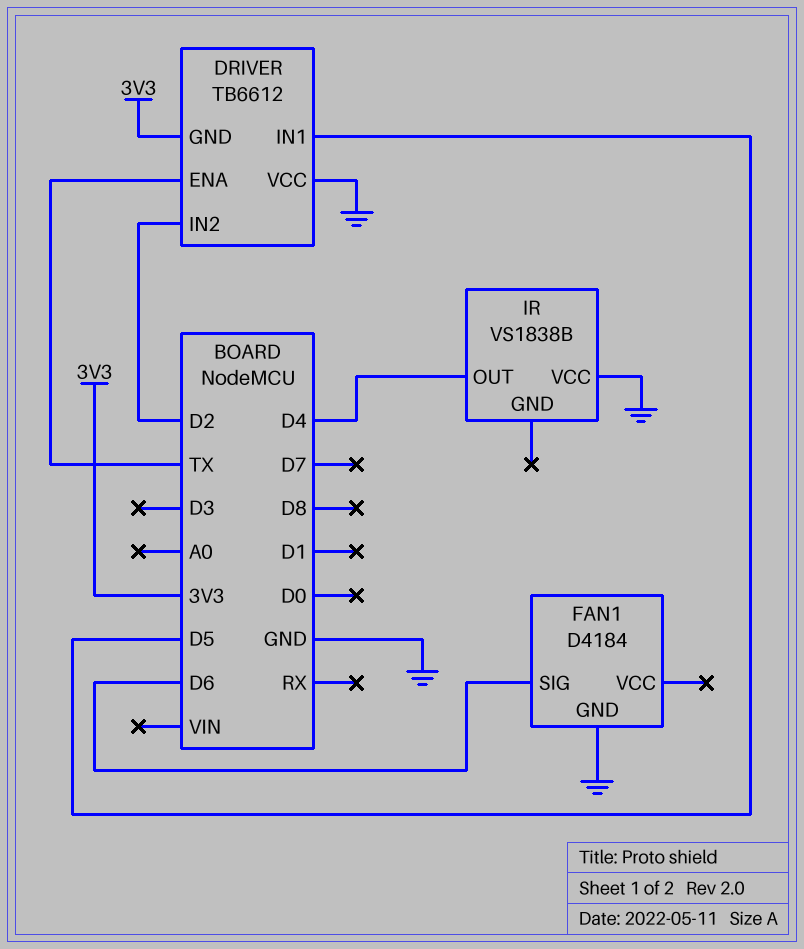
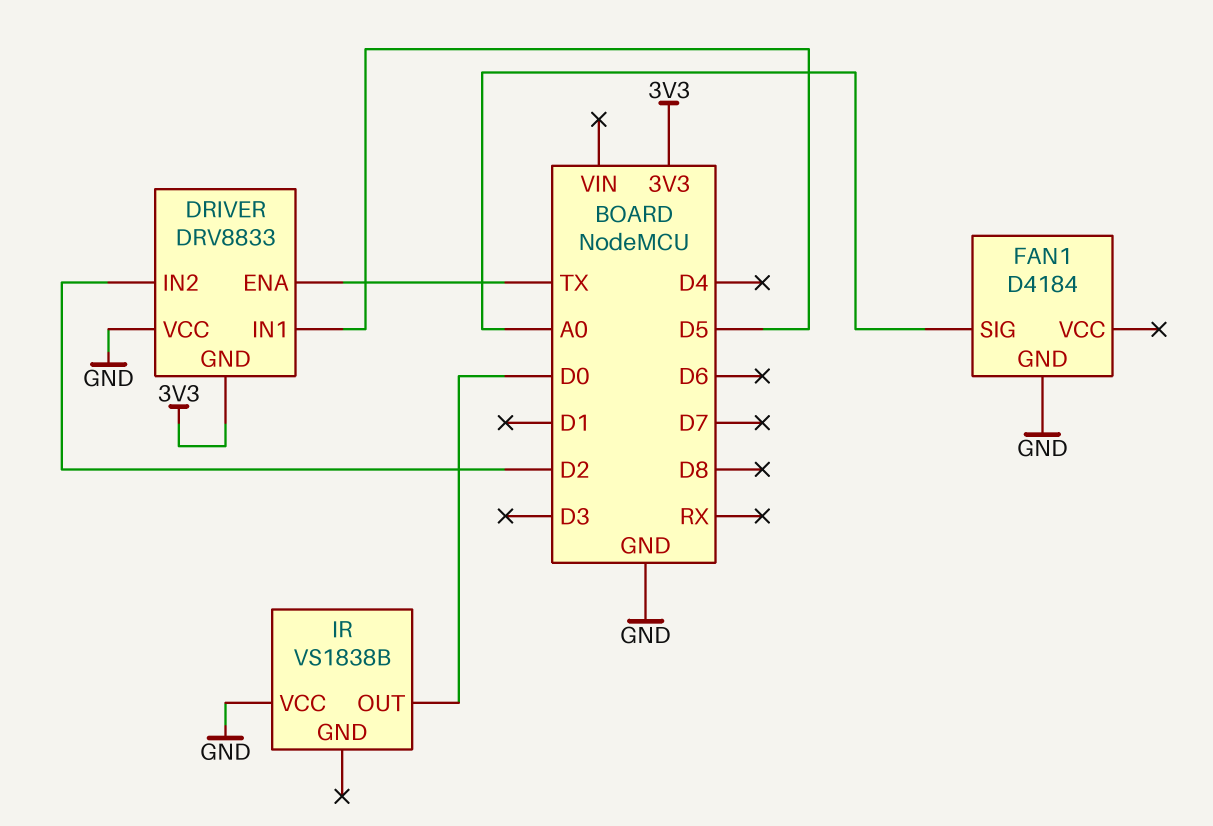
DRIVER: TB6612 -> DRV8833
FAN1 pin SIG: D6 -> A0
IR pin OUT: D4 -> D0

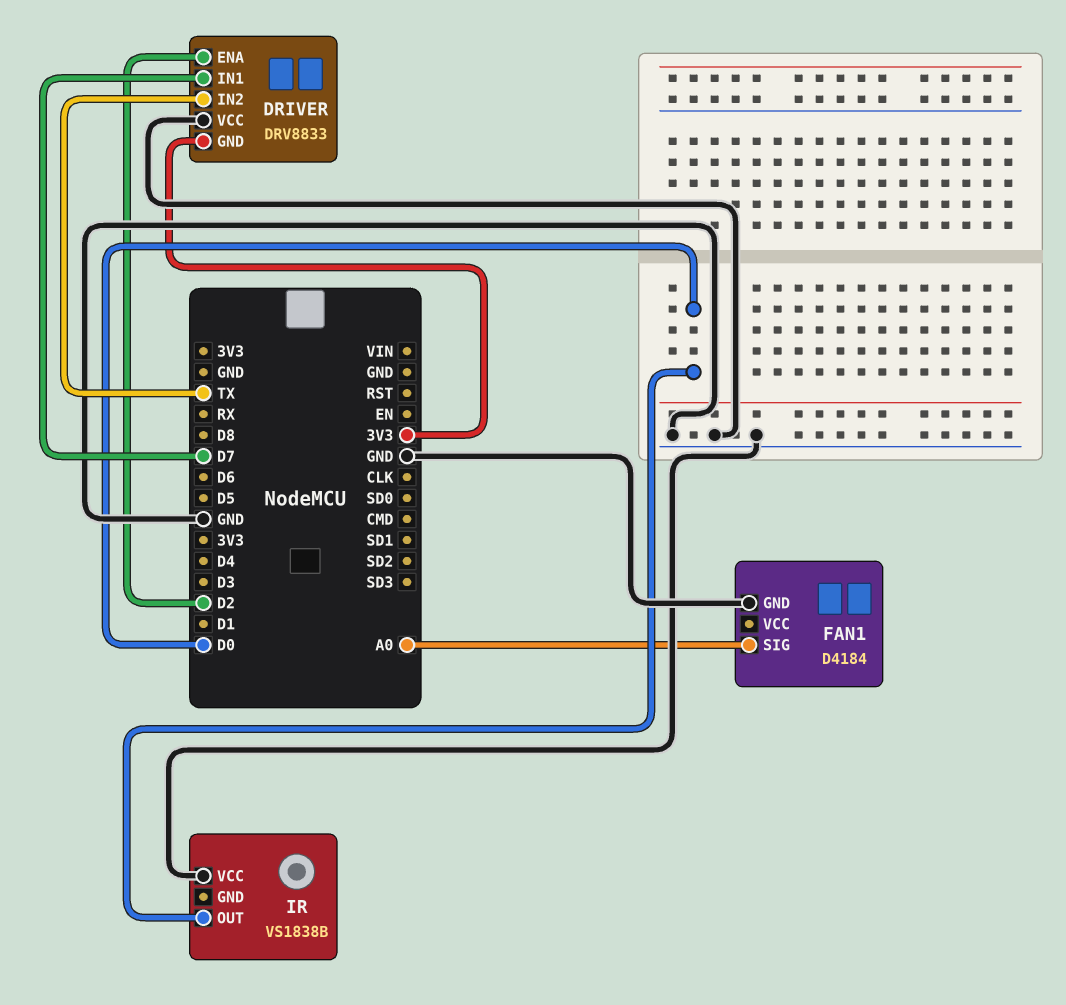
DRIVER pin ENA: TX -> D2
DRIVER pin IN1: D5 -> D7
DRIVER pin IN2: D2 -> TX

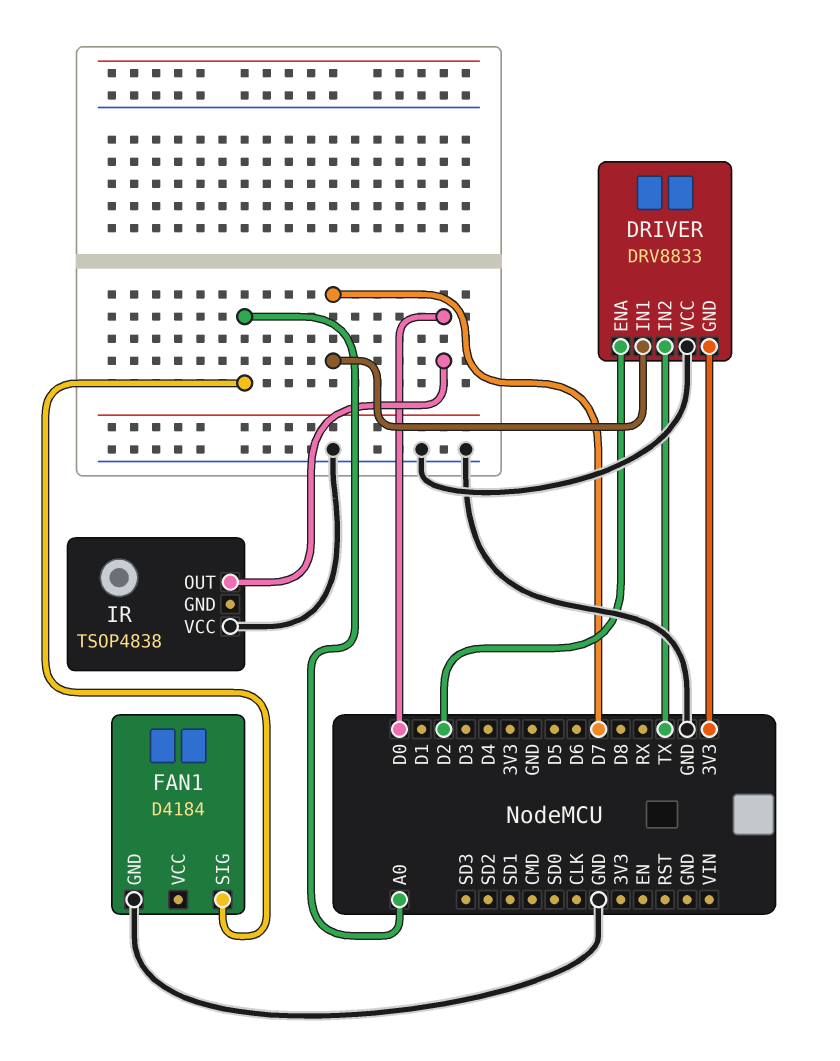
IR: VS1838B -> TSOP4838

